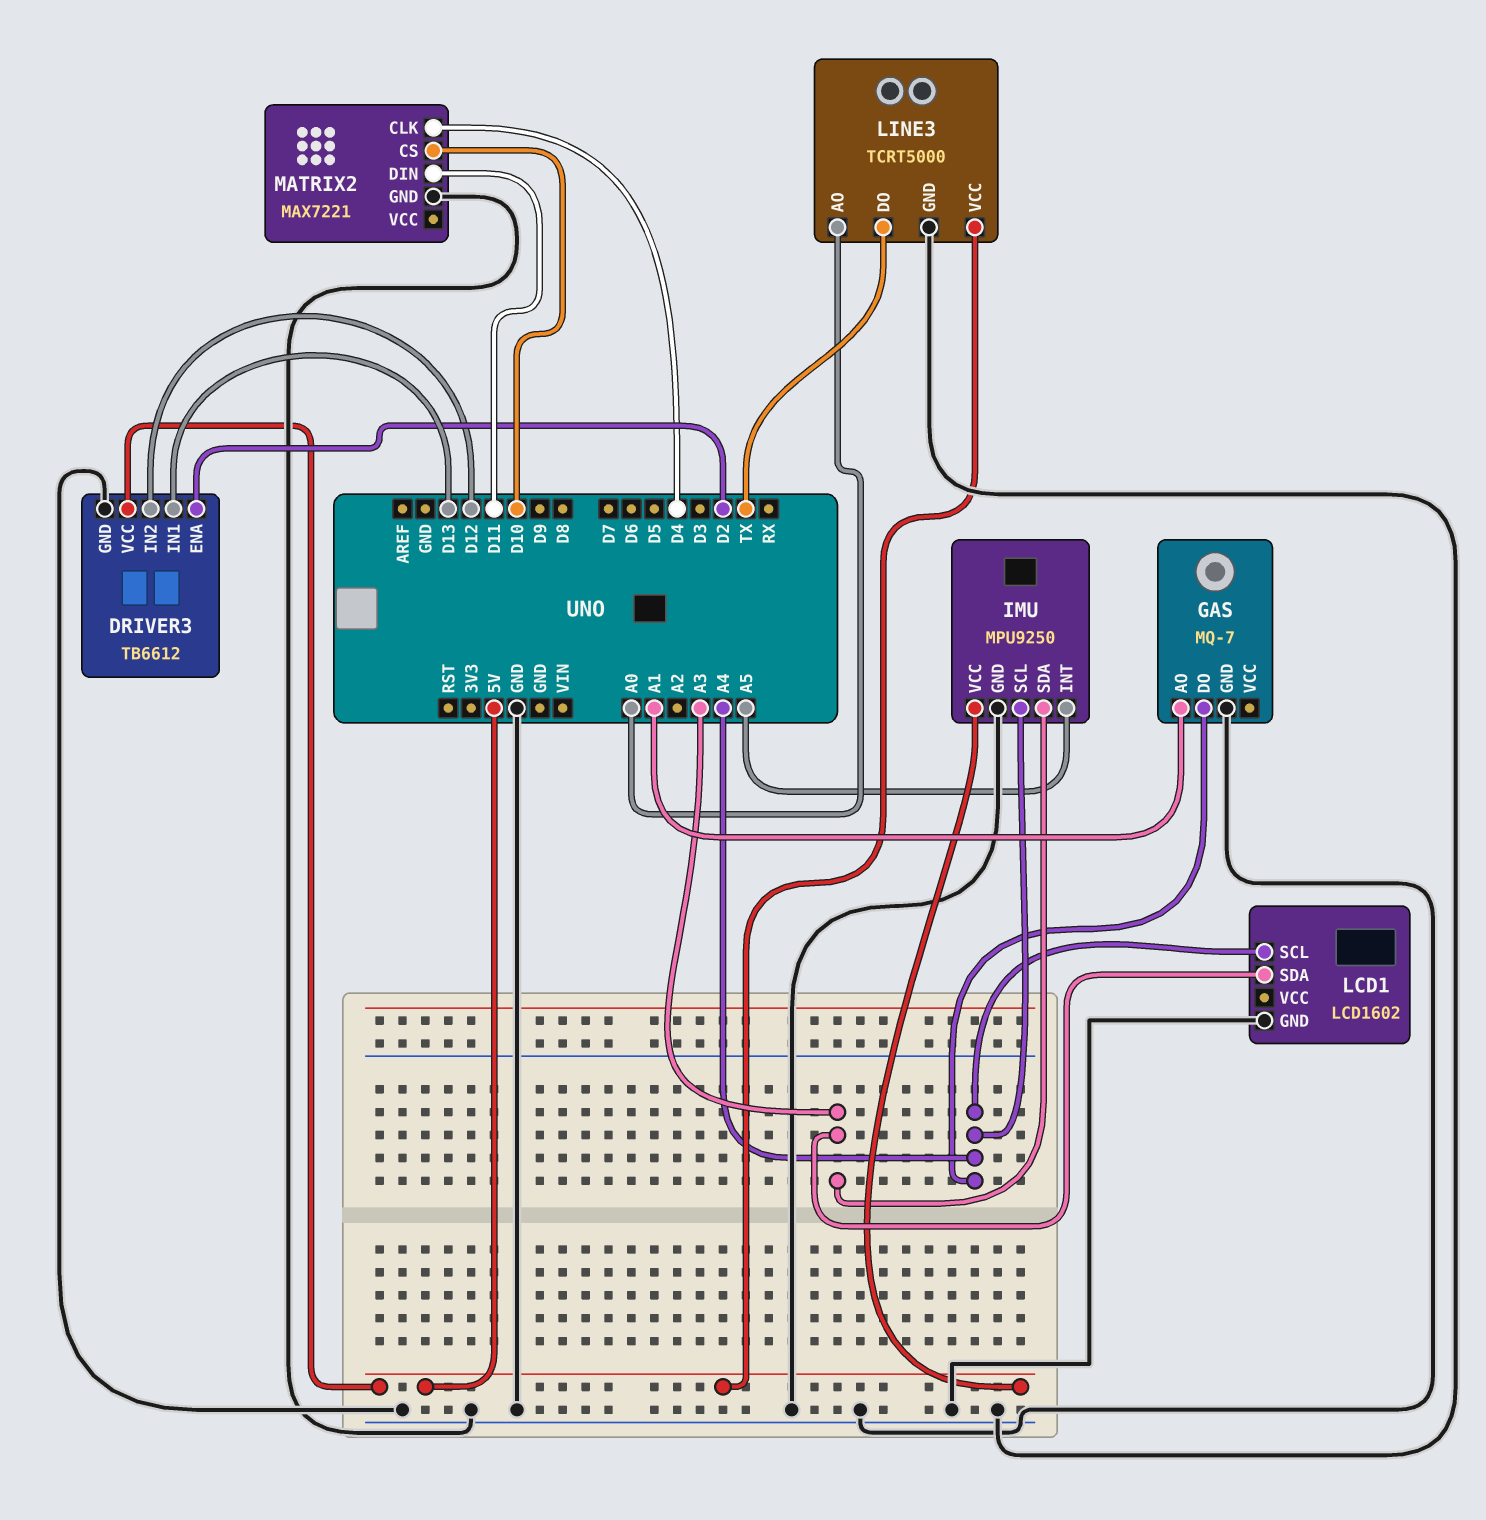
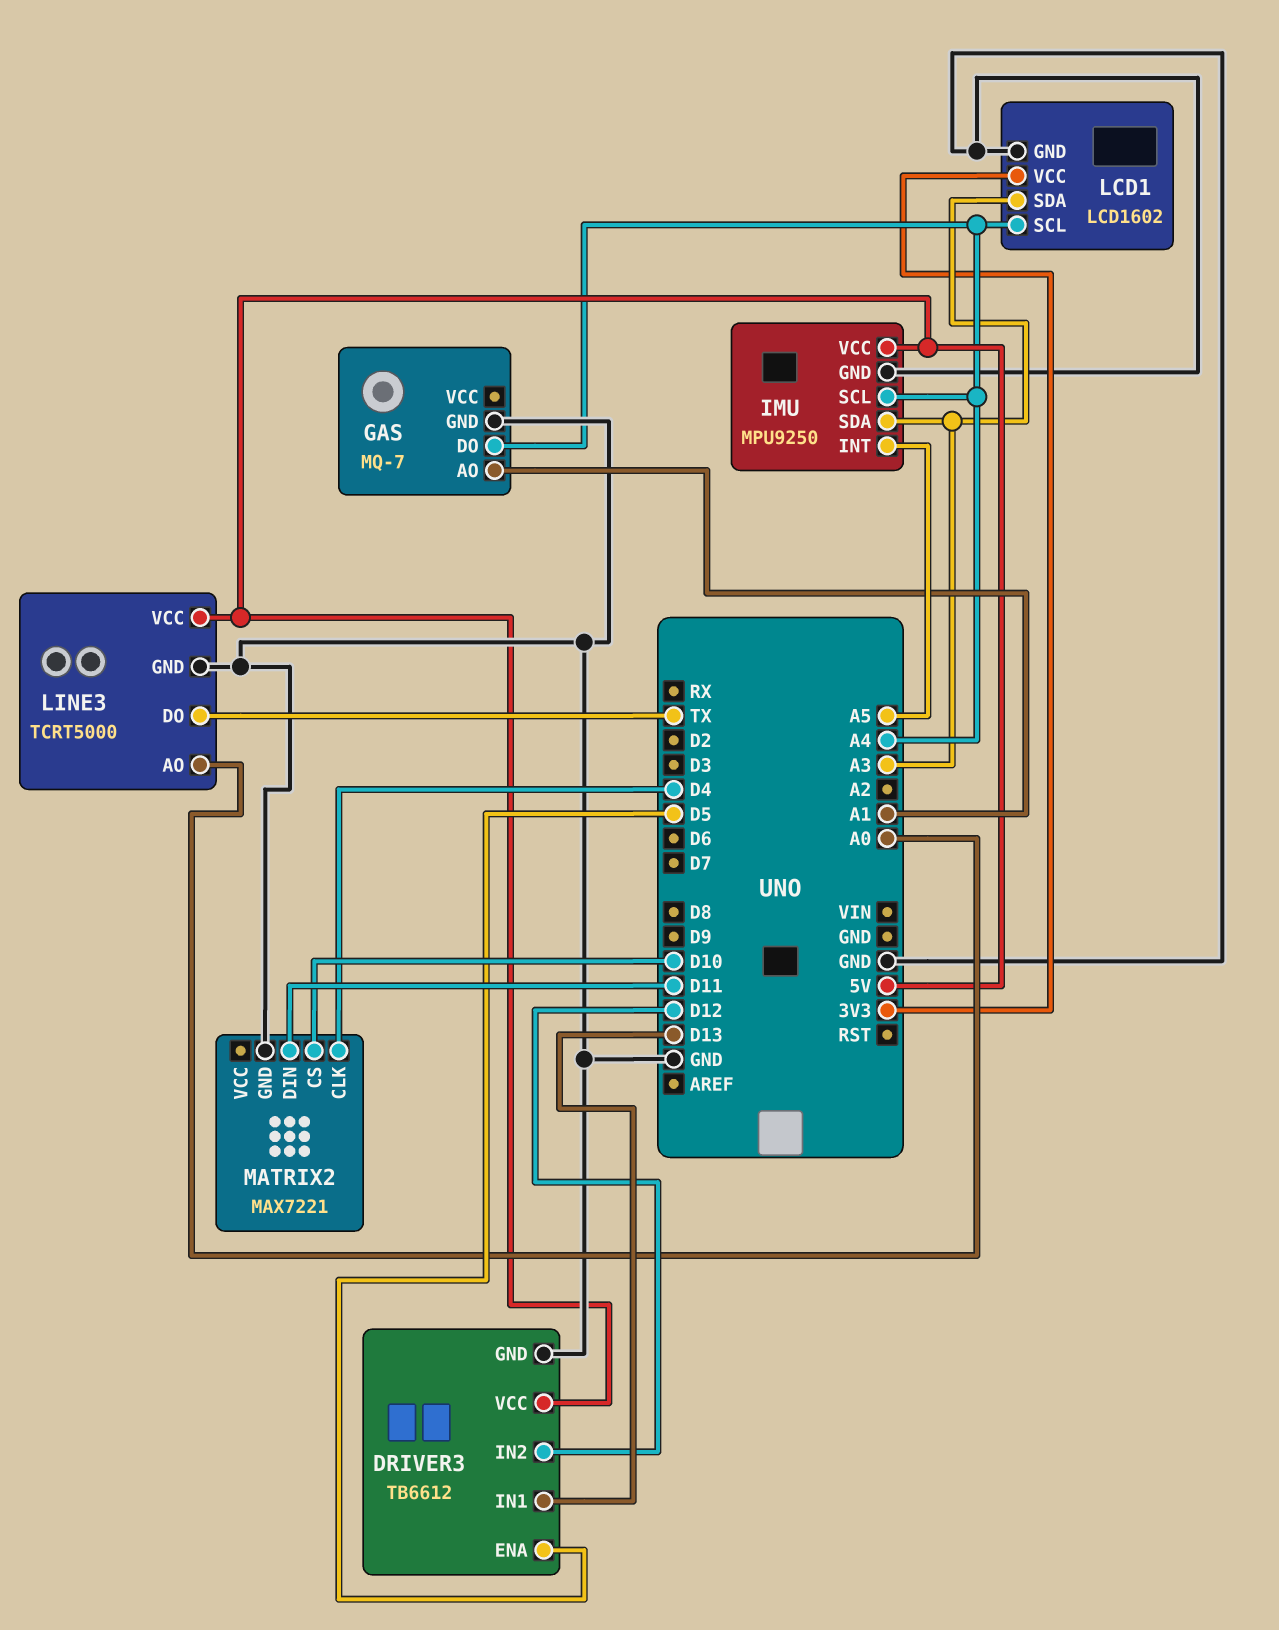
DRIVER3 pin ENA: D2 -> D5
LCD1 pin VCC: none -> 3V3

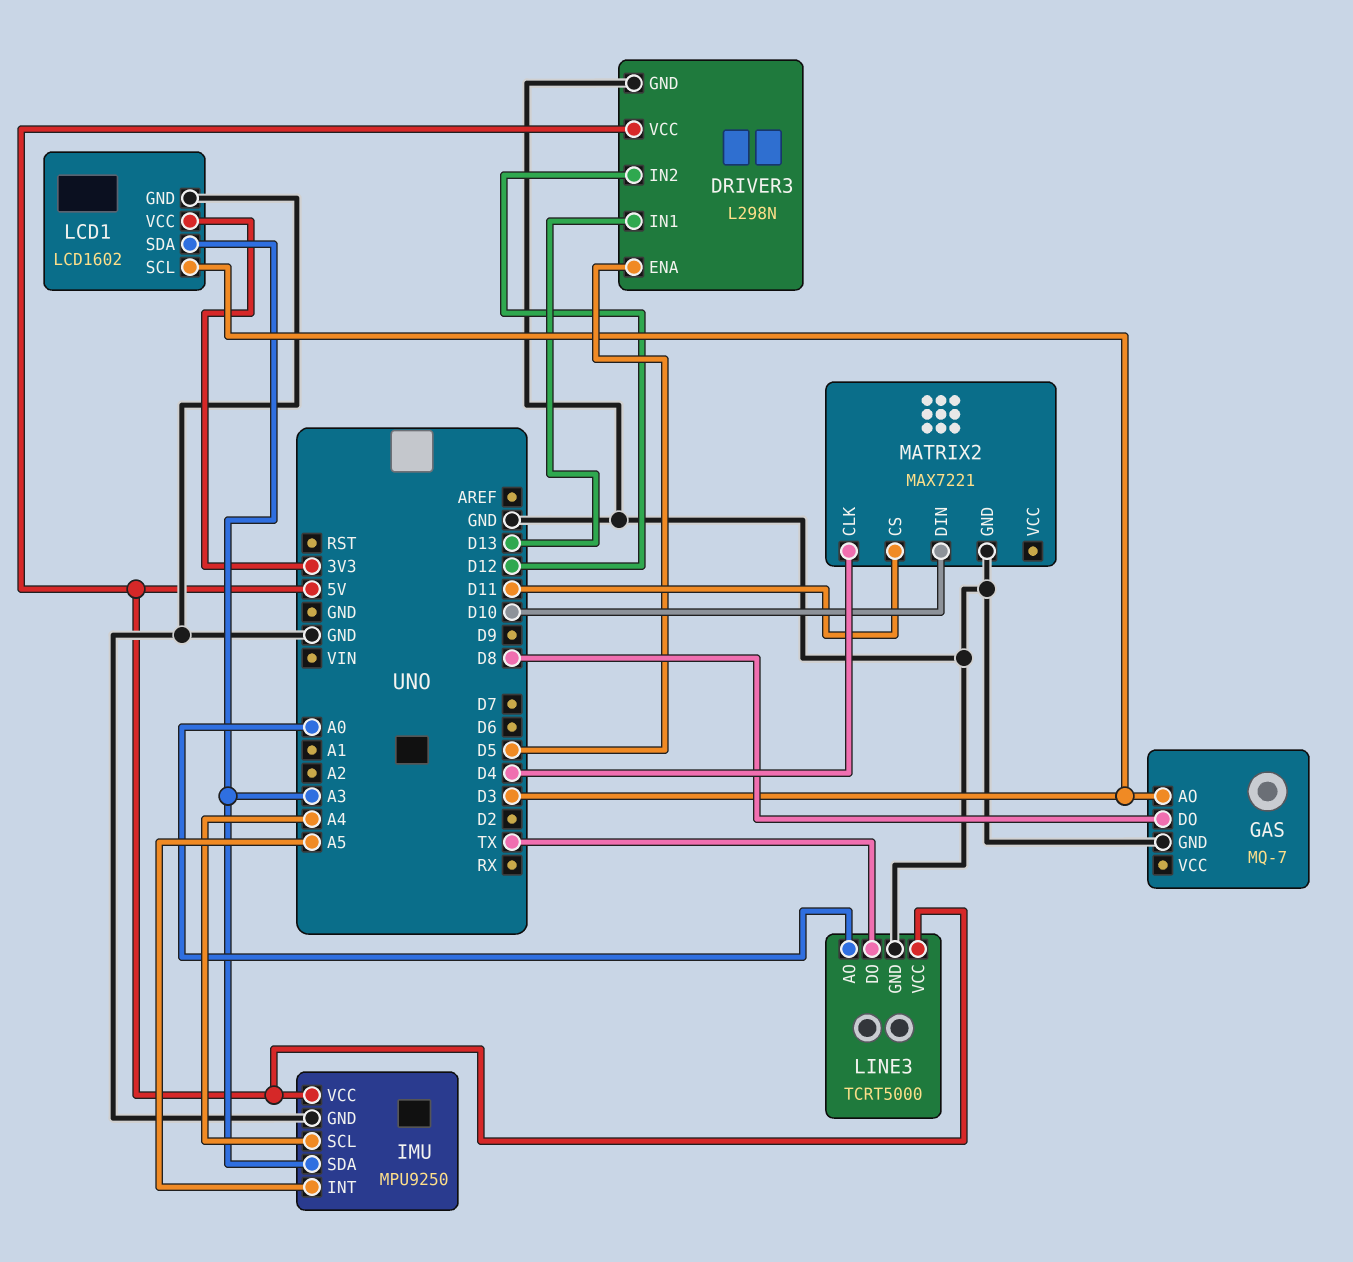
DRIVER3: TB6612 -> L298N
GAS pin AO: A1 -> D3
GAS pin DO: A4 -> D8
LCD1 pin SCL: A4 -> D3
MATRIX2 pin CS: D10 -> D11
MATRIX2 pin DIN: D11 -> D10

